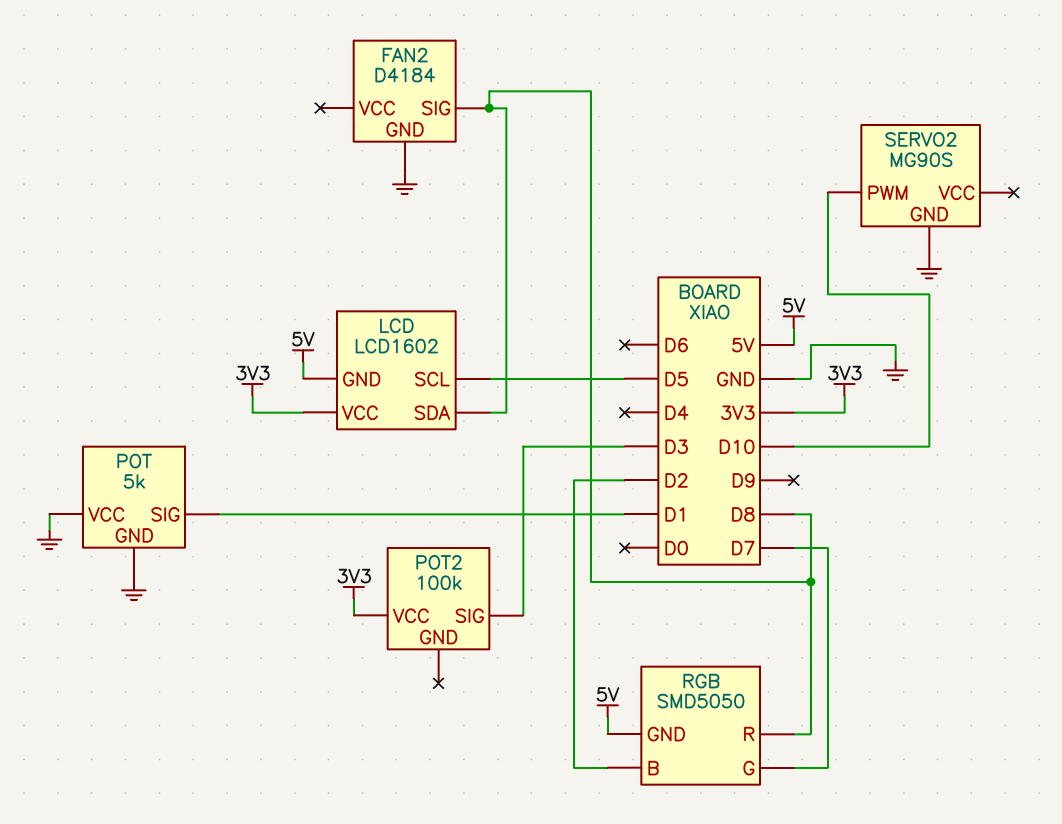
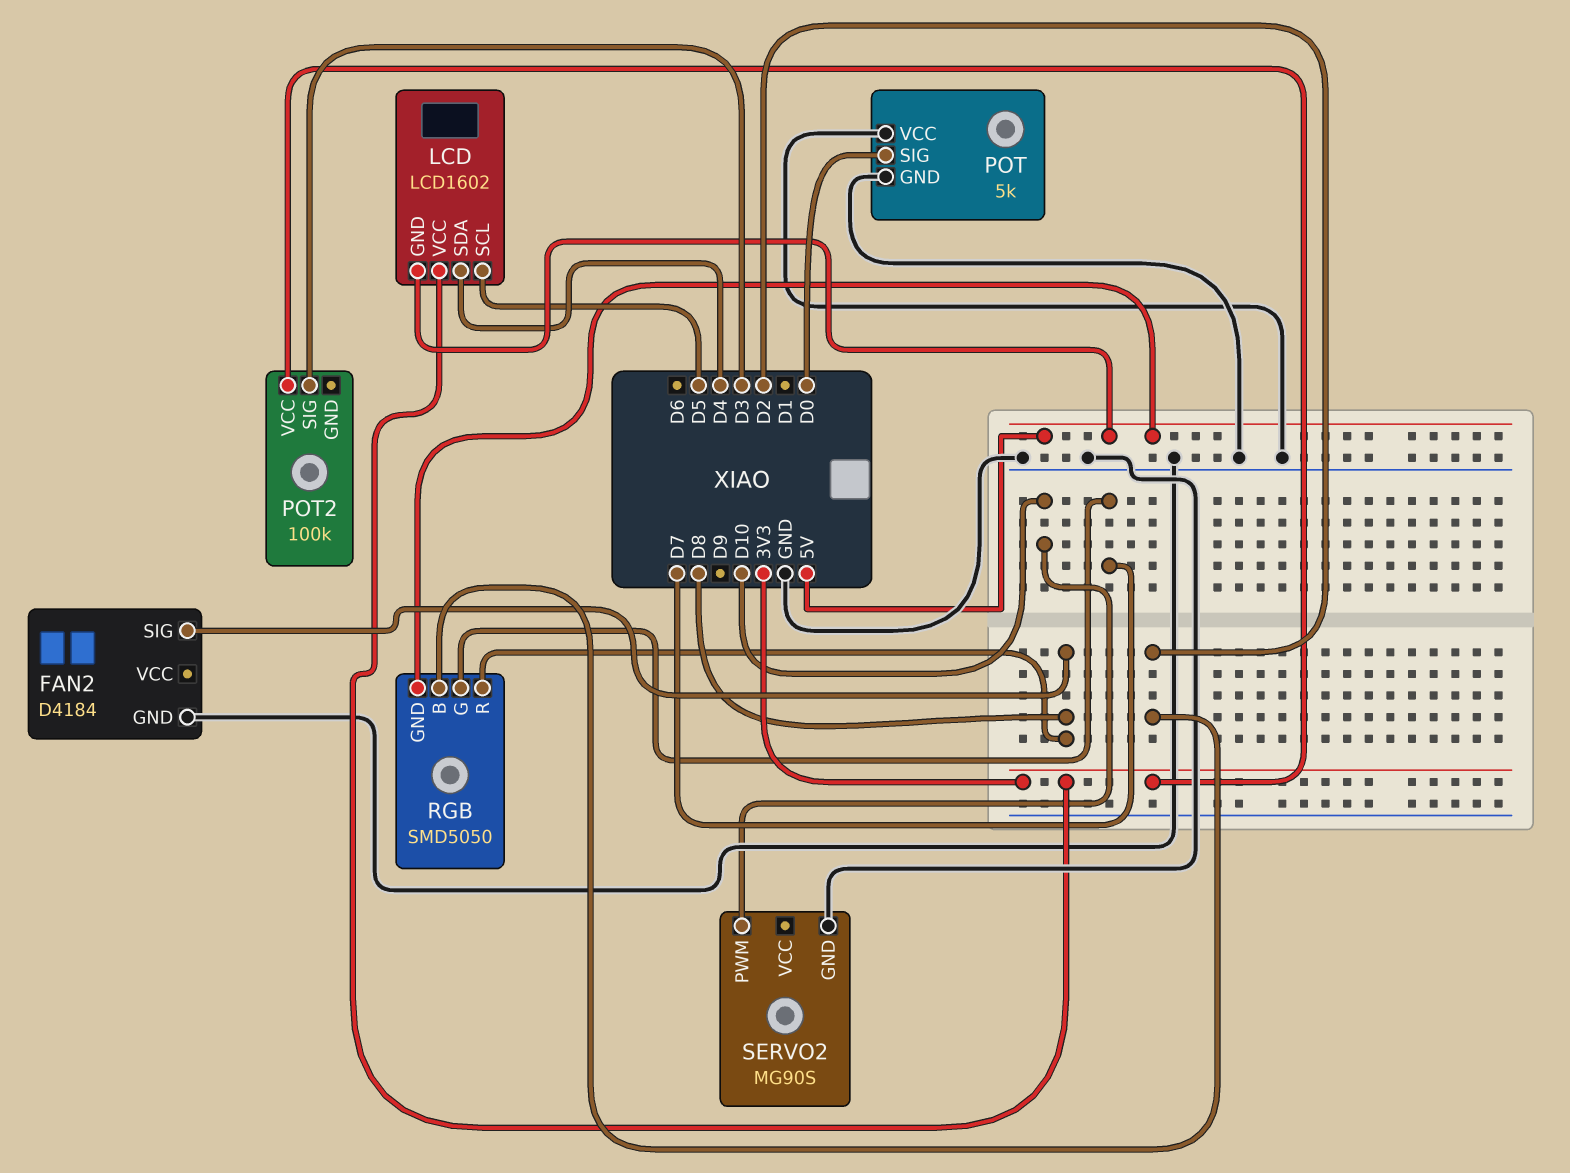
LCD pin SDA: D8 -> D4
POT pin SIG: D1 -> D0

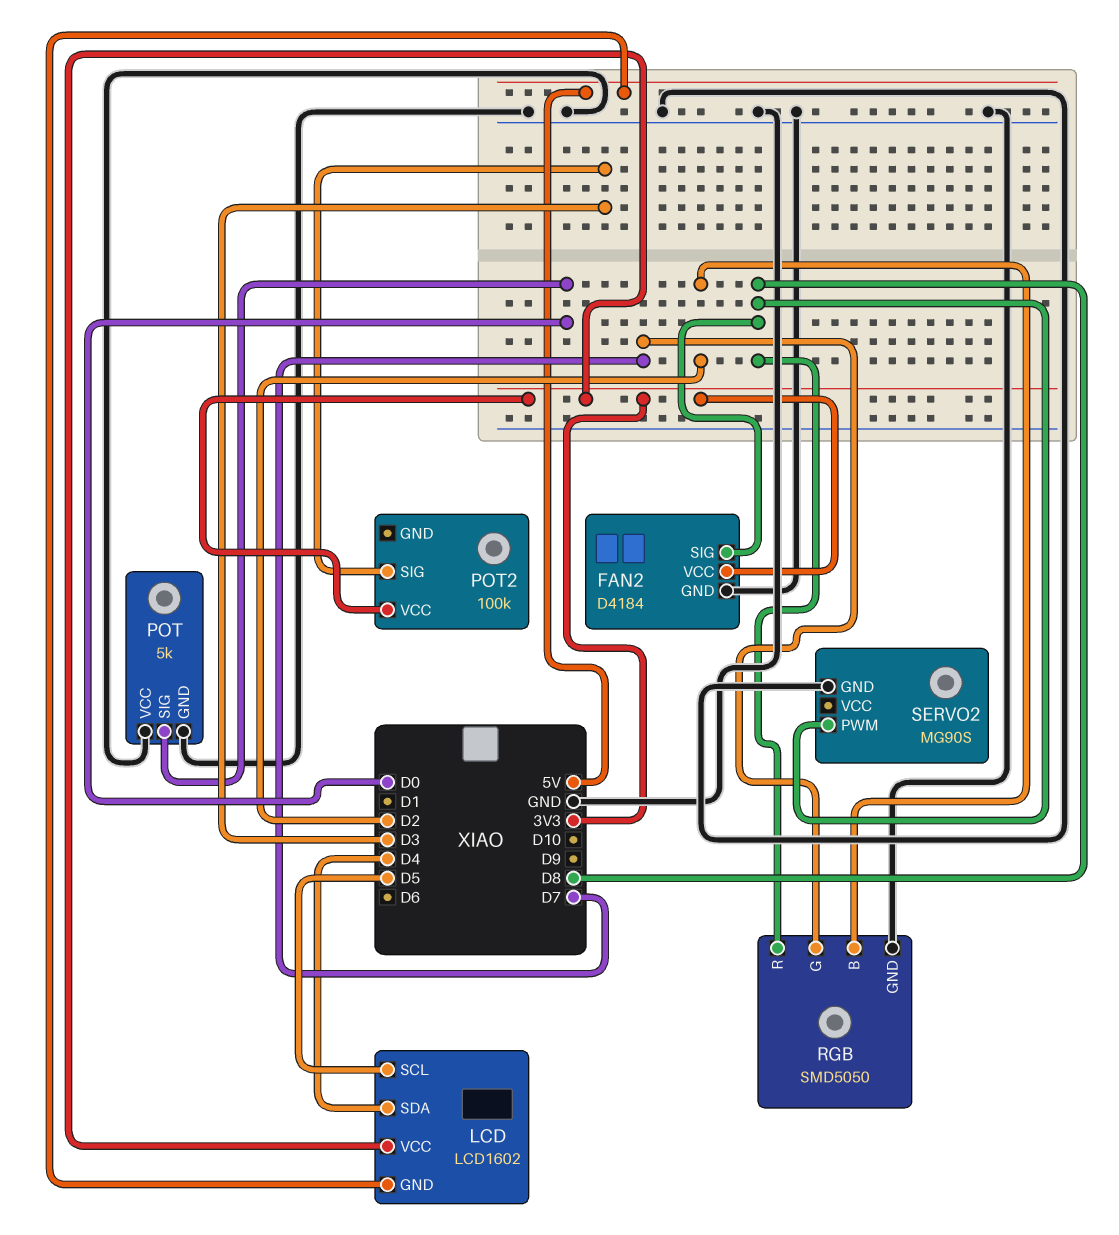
FAN2 pin VCC: none -> 3V3
RGB pin GND: 5V -> GND
SERVO2 pin PWM: D10 -> D8

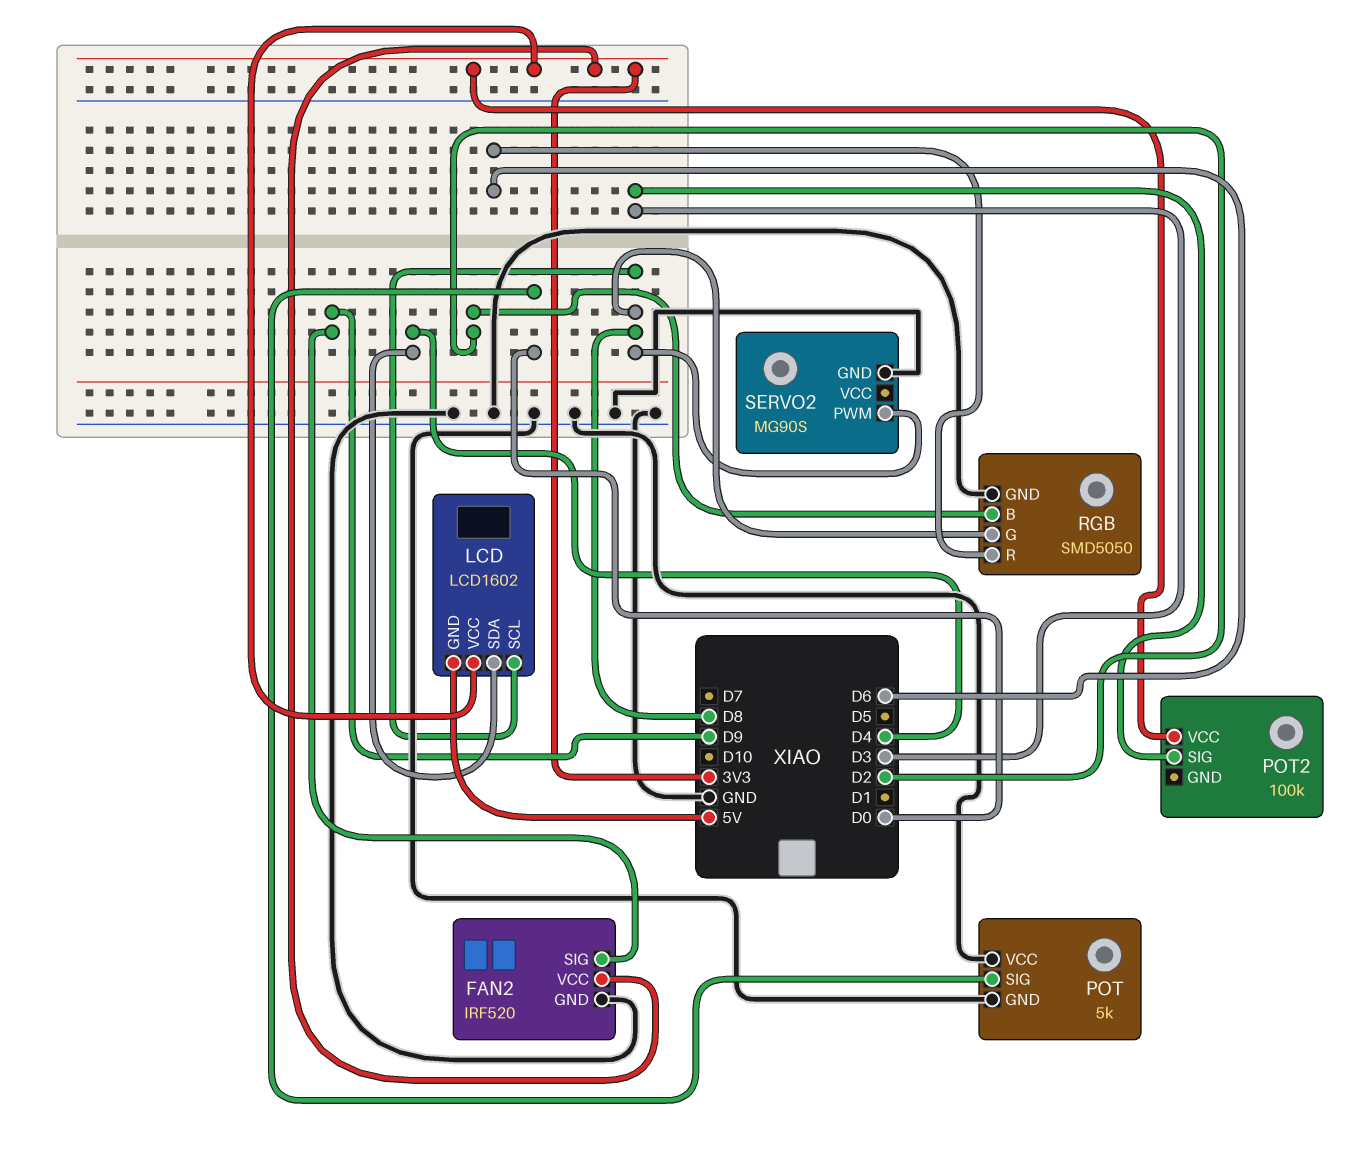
FAN2: D4184 -> IRF520
FAN2 pin SIG: D8 -> D9
LCD pin SCL: D5 -> D8
RGB pin G: D7 -> D8
RGB pin R: D8 -> D6

